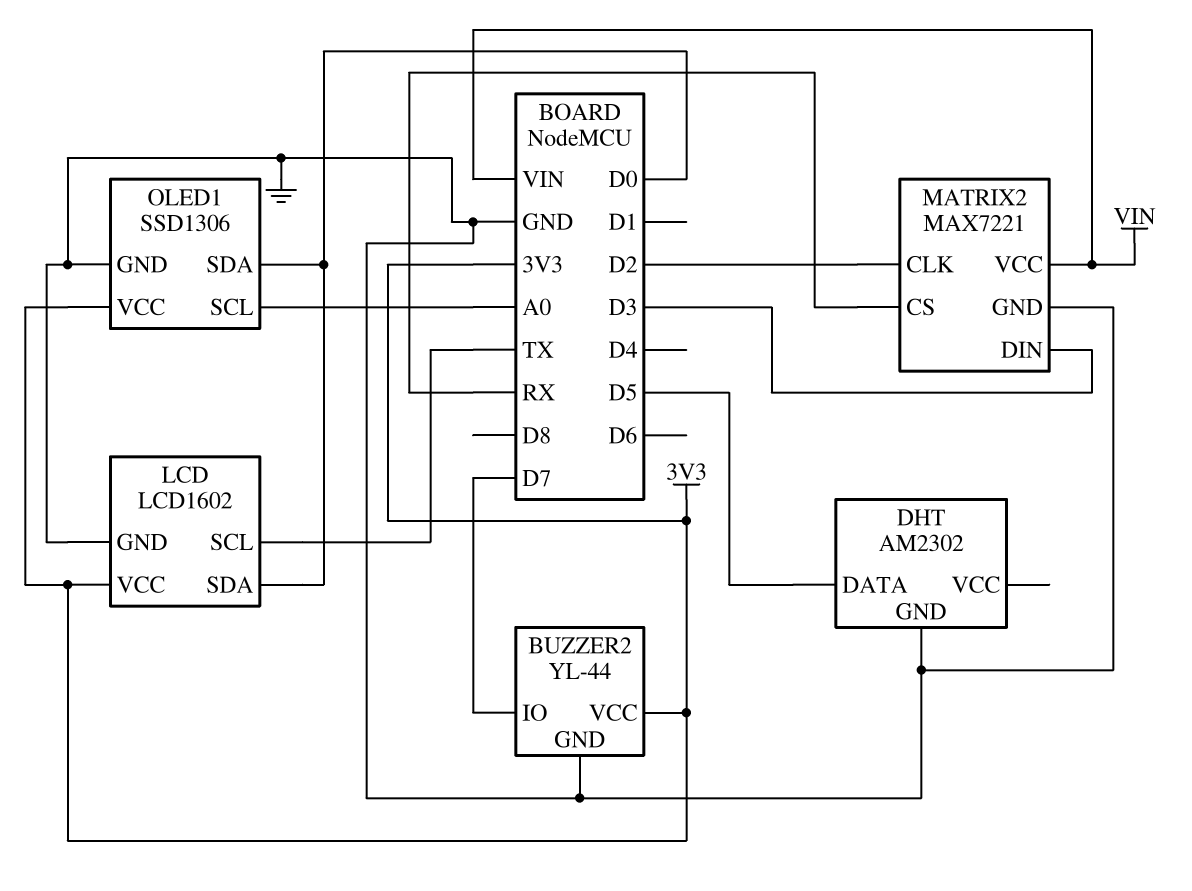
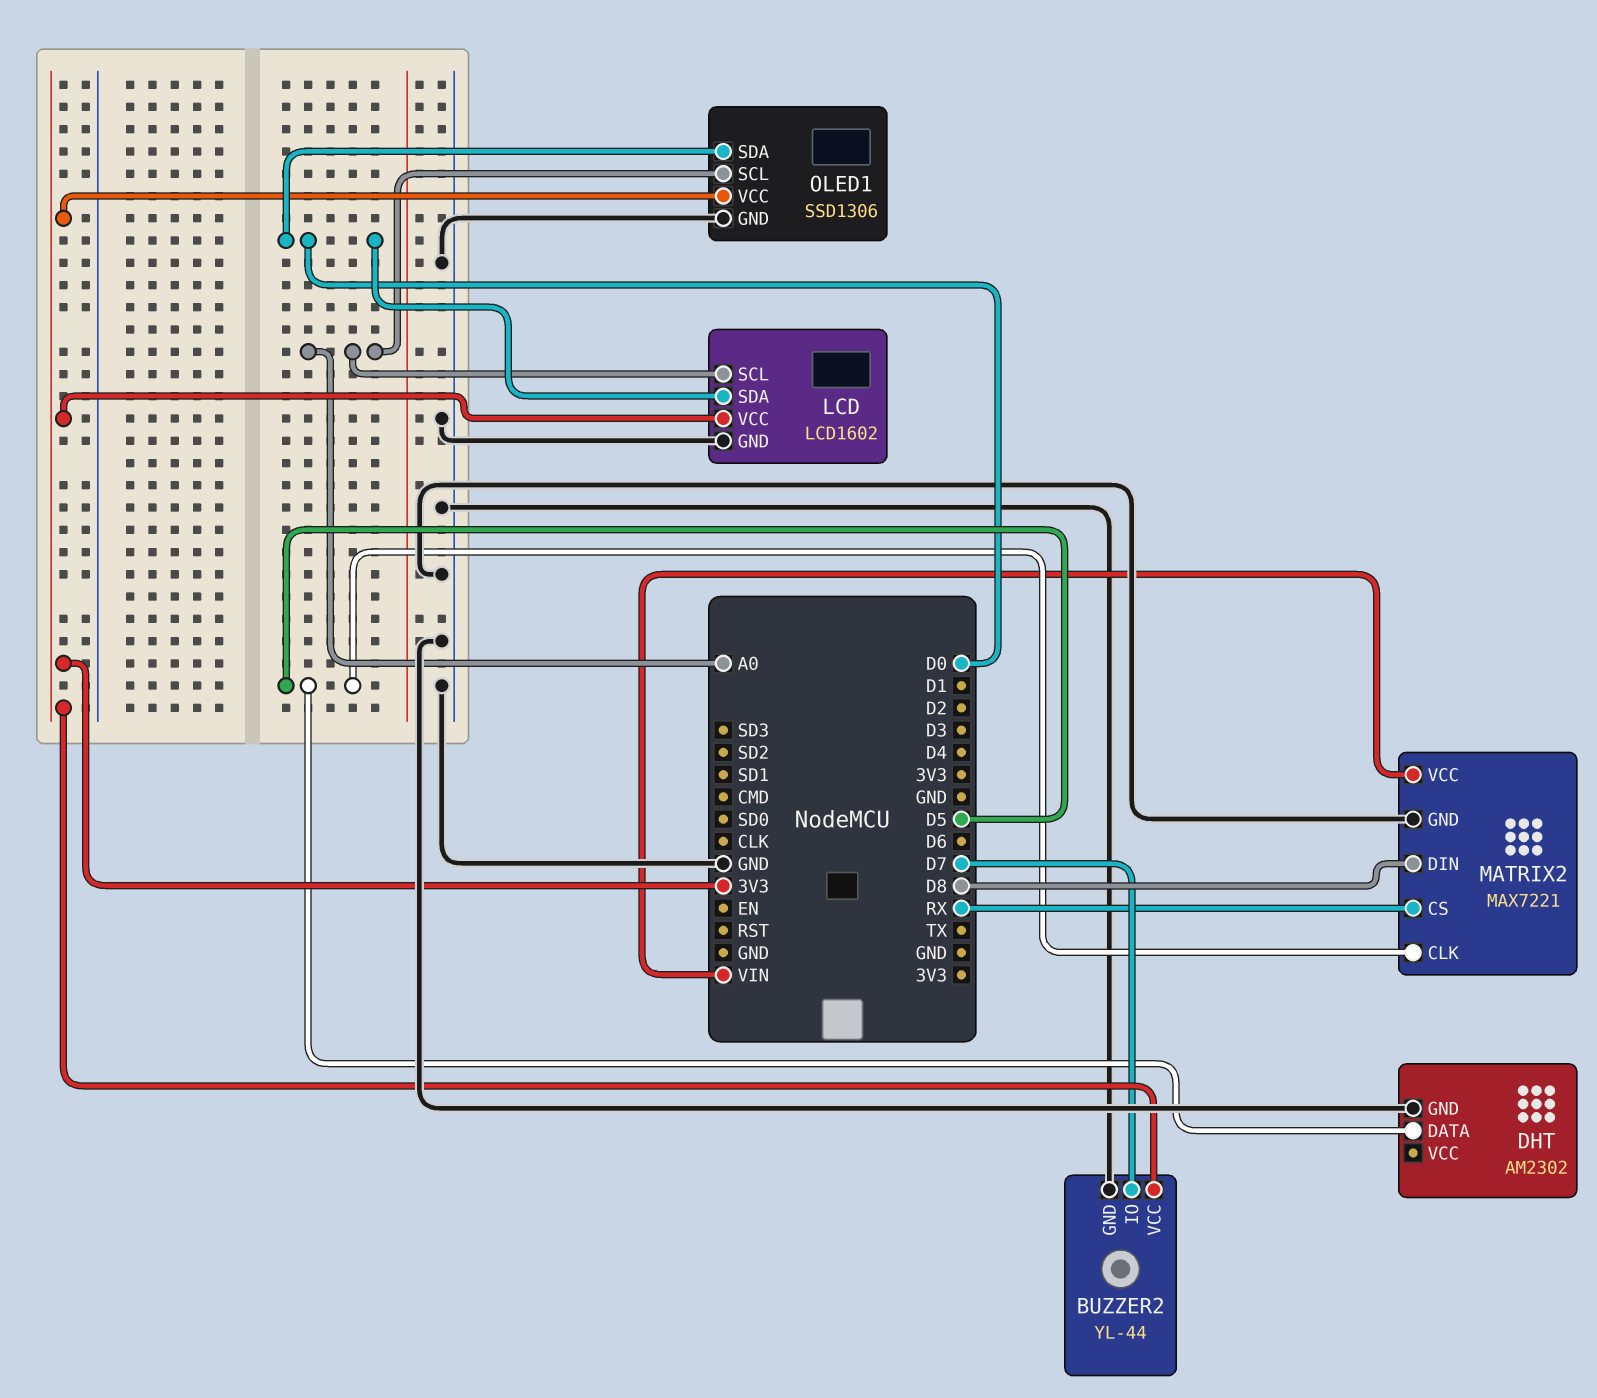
LCD pin SCL: TX -> A0
MATRIX2 pin CLK: D2 -> D5
MATRIX2 pin DIN: D3 -> D8

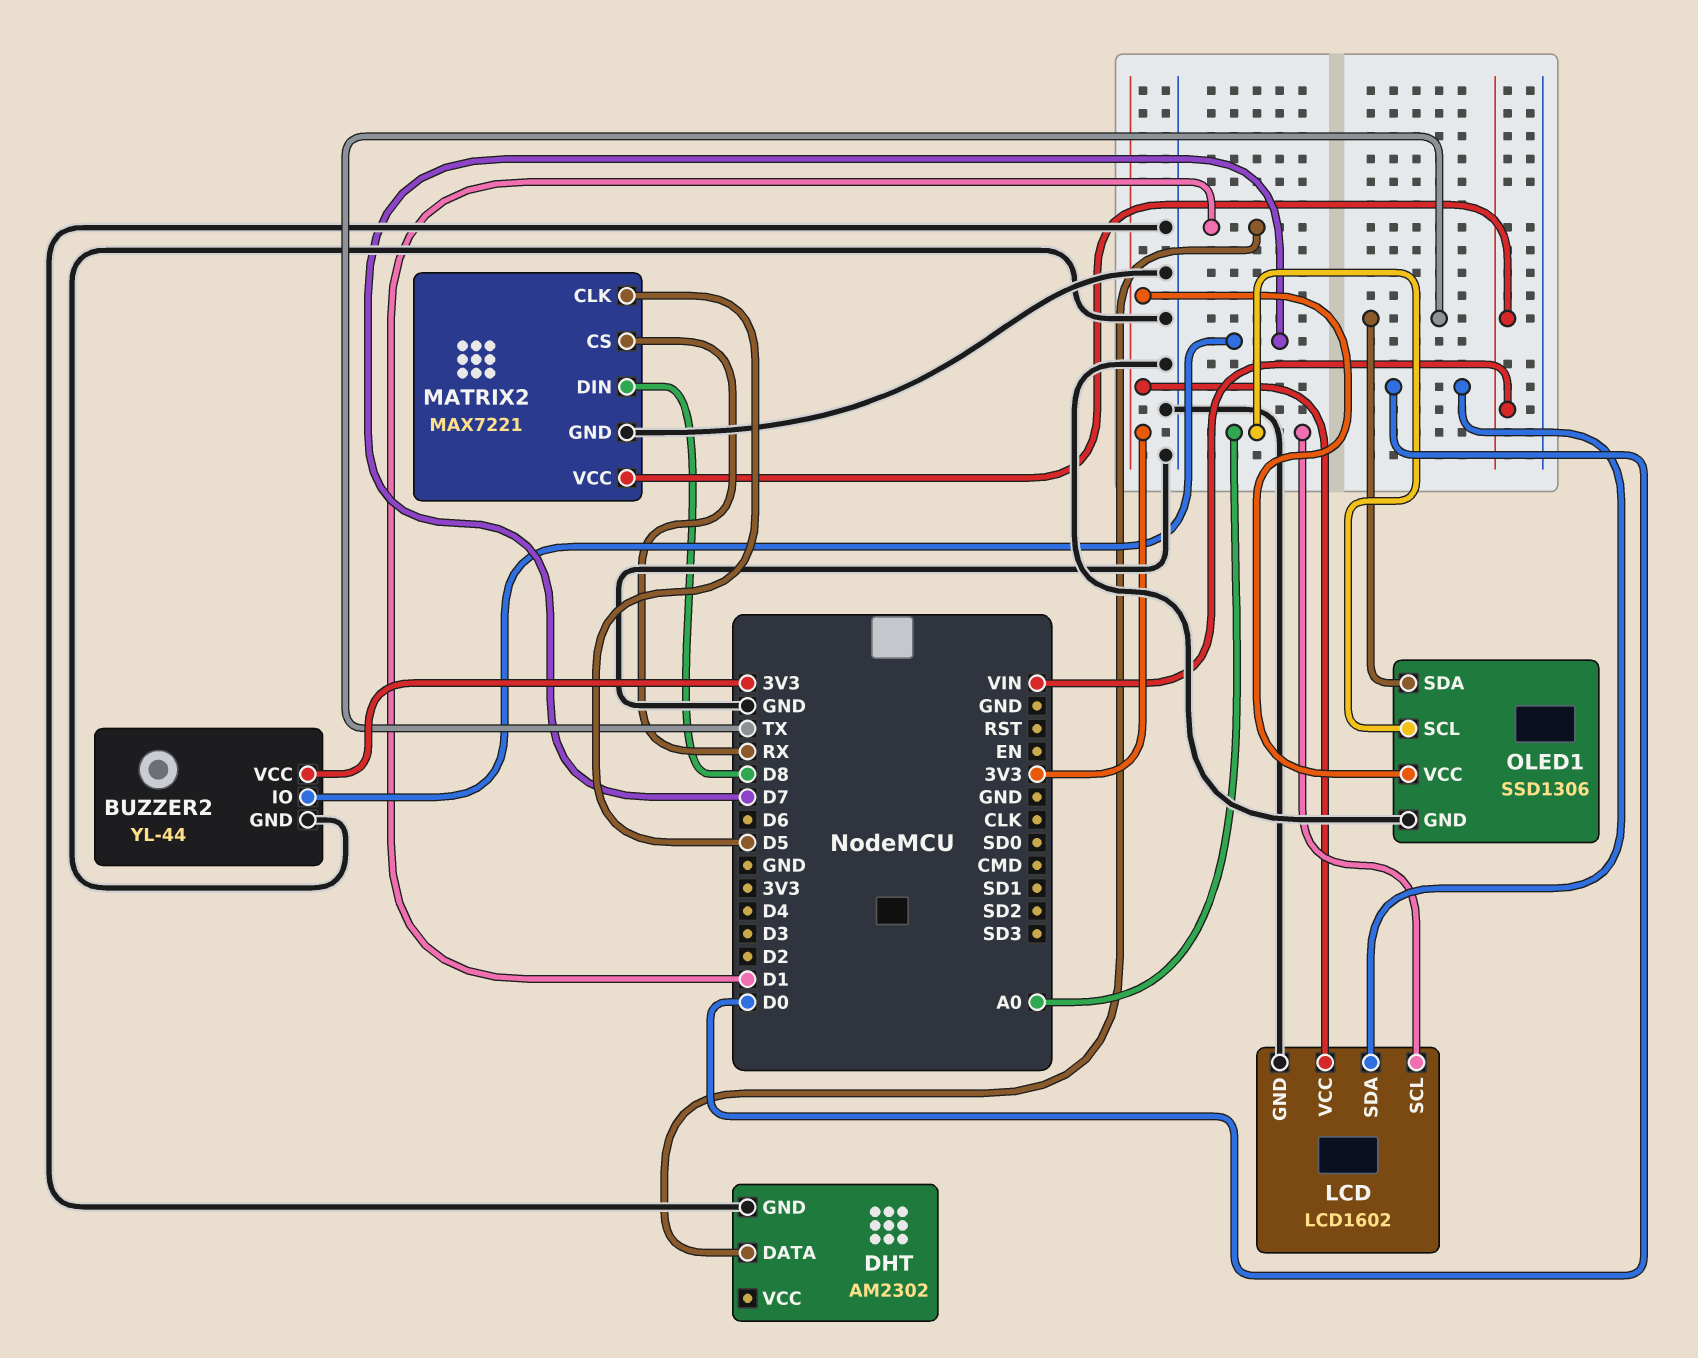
DHT pin DATA: D5 -> D1
OLED1 pin SDA: D0 -> TX

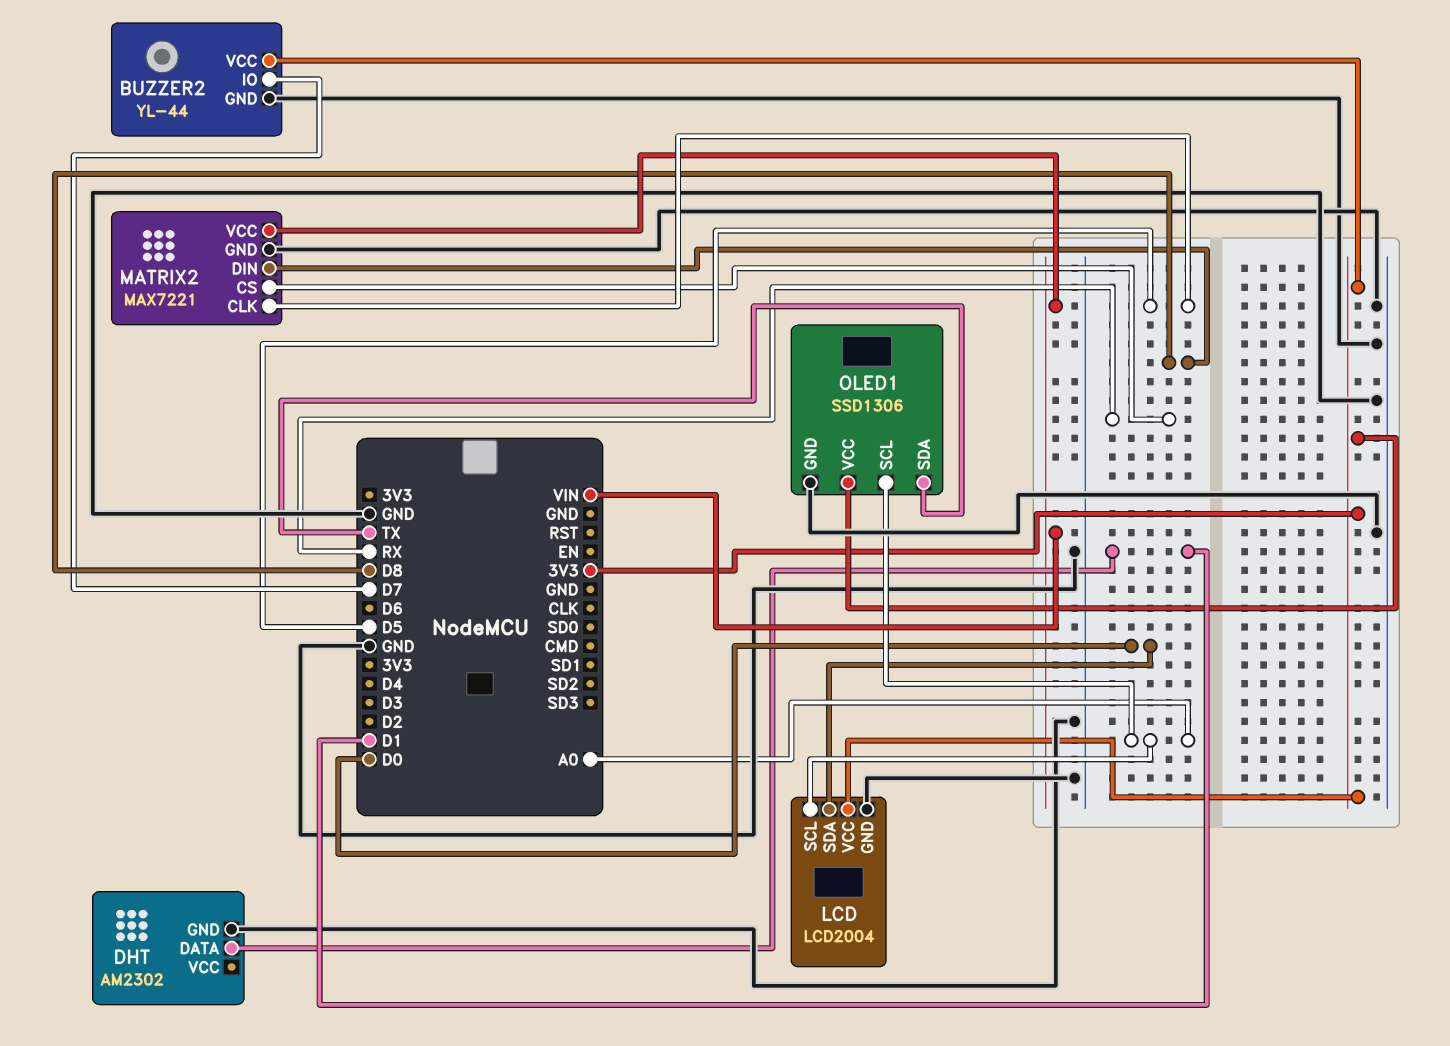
LCD: LCD1602 -> LCD2004

